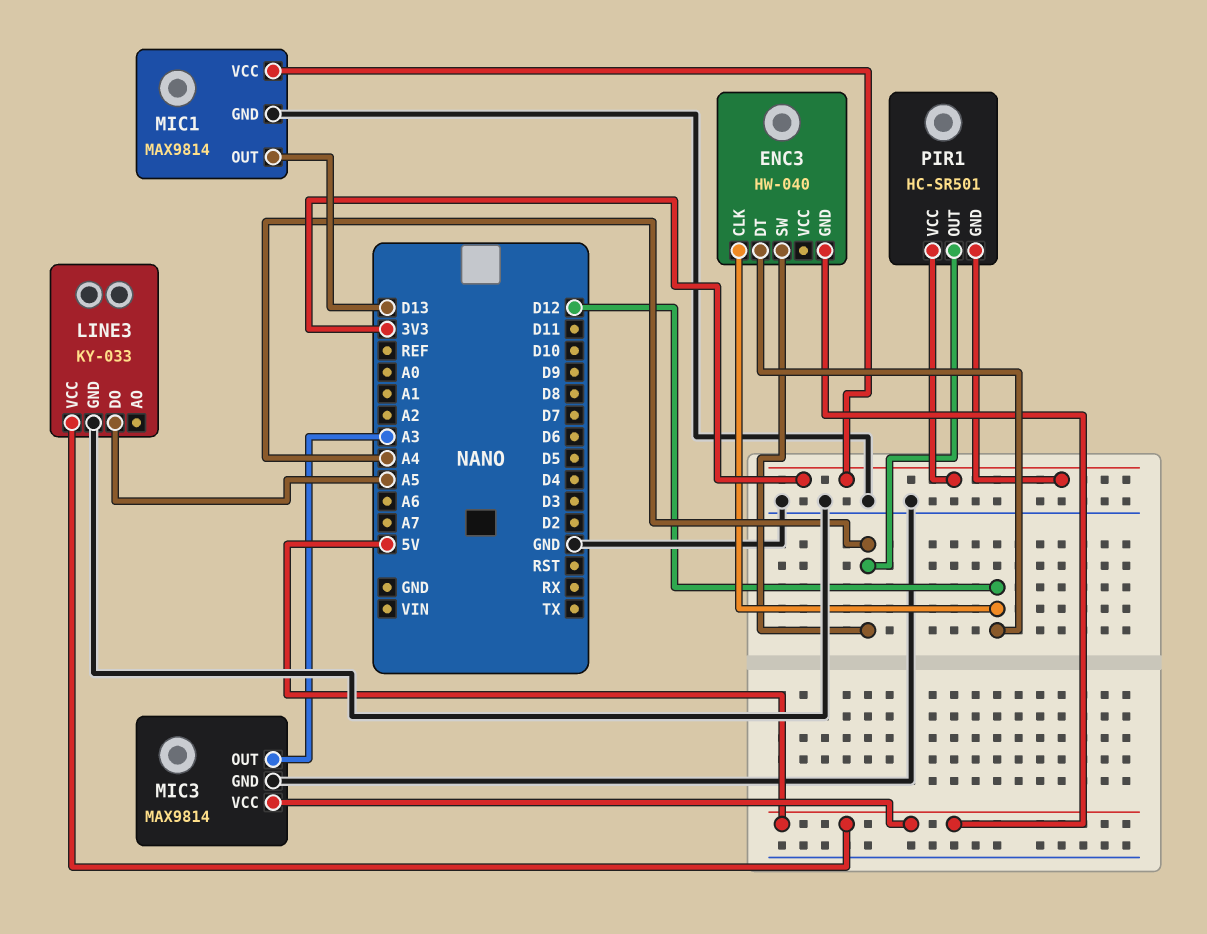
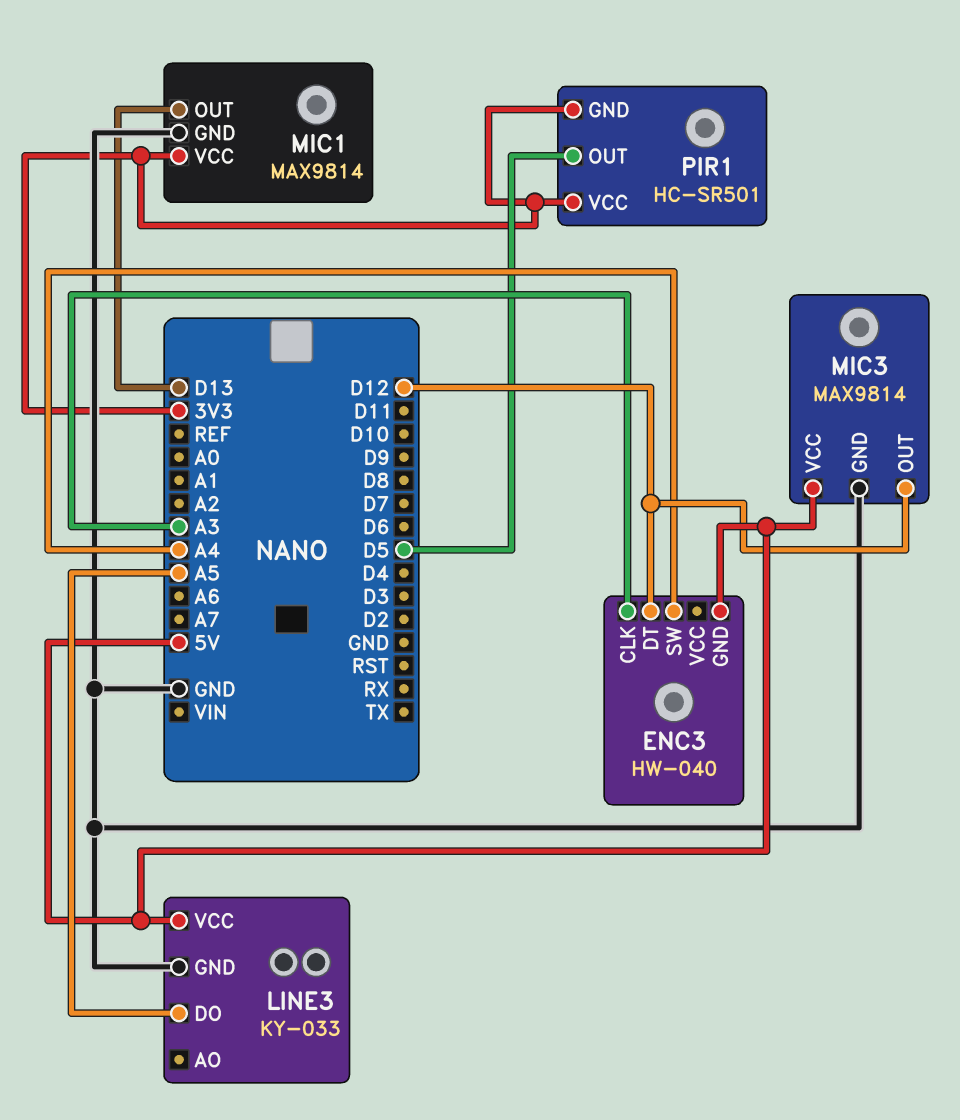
ENC3 pin CLK: D12 -> A3
MIC3 pin OUT: A3 -> D12
PIR1 pin OUT: A4 -> D5

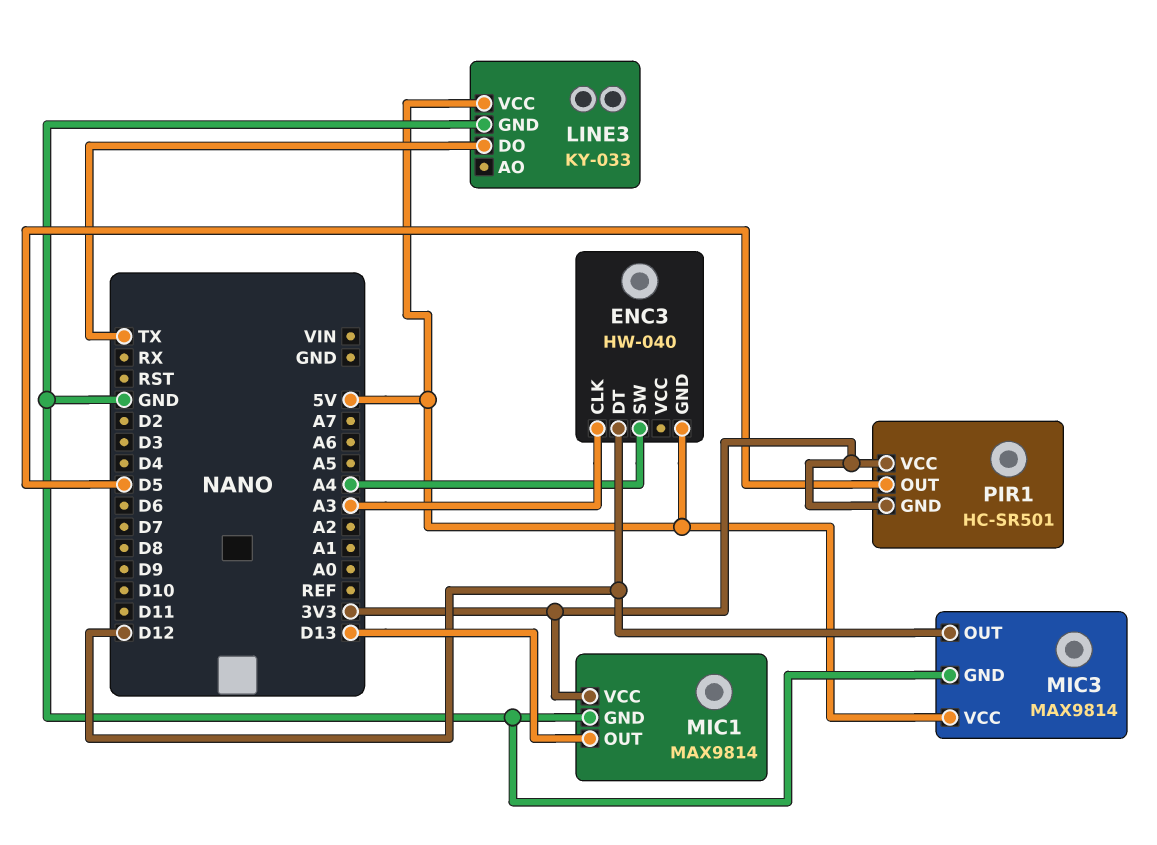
LINE3 pin DO: A5 -> TX

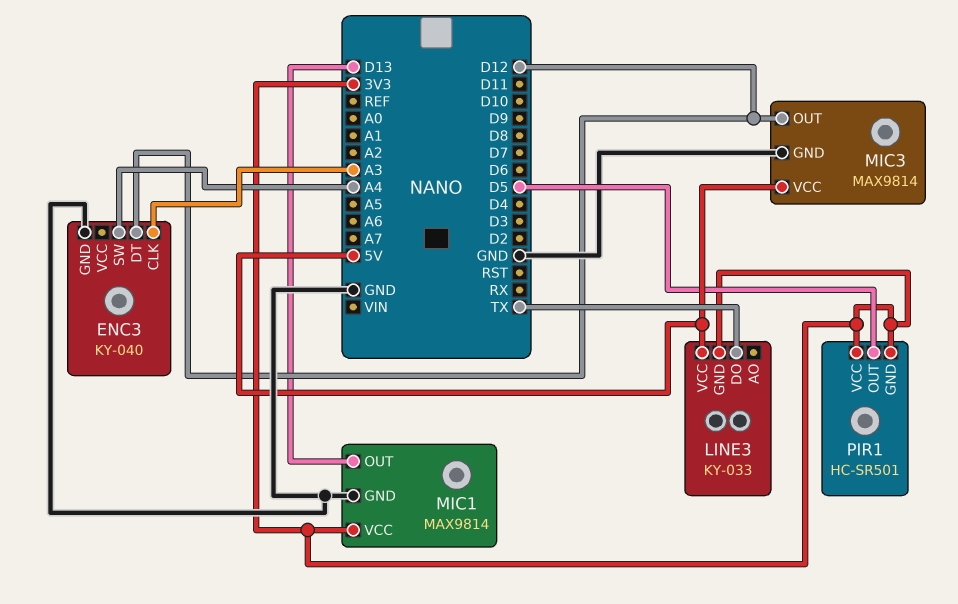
ENC3: HW-040 -> KY-040
ENC3 pin GND: 5V -> GND
LINE3 pin GND: GND -> 3V3

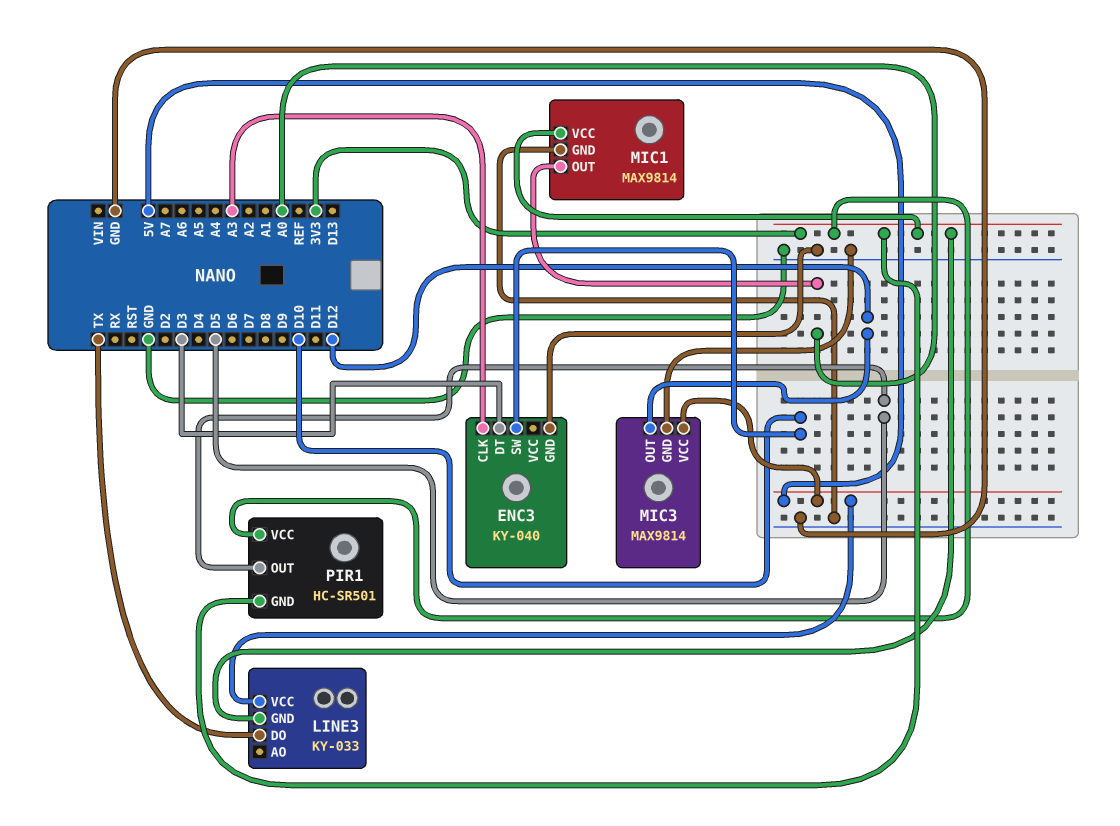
ENC3 pin DT: D12 -> D3
ENC3 pin SW: A4 -> D10
MIC1 pin OUT: D13 -> A0

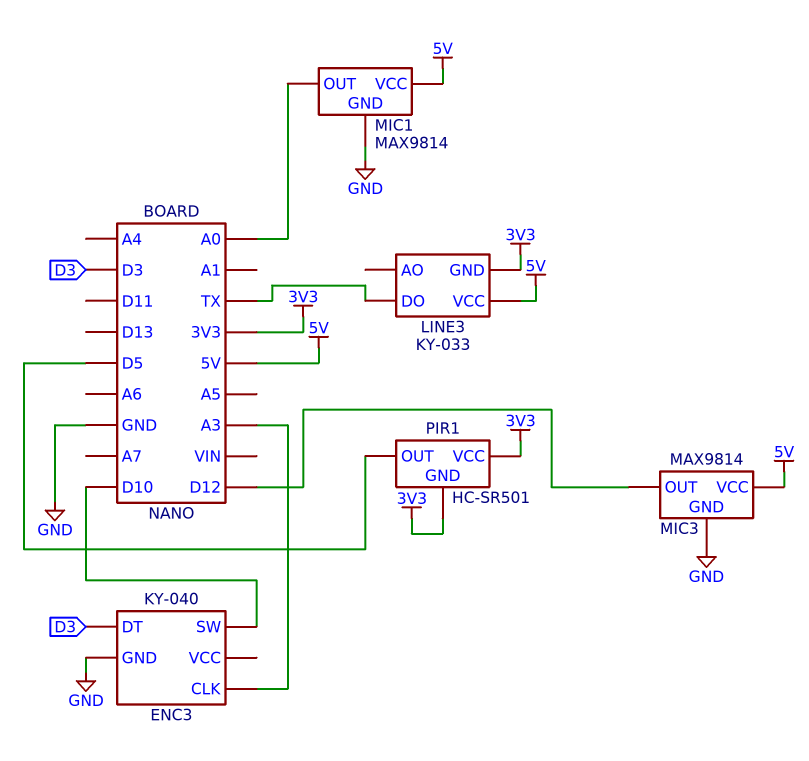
MIC1 pin VCC: 3V3 -> 5V

